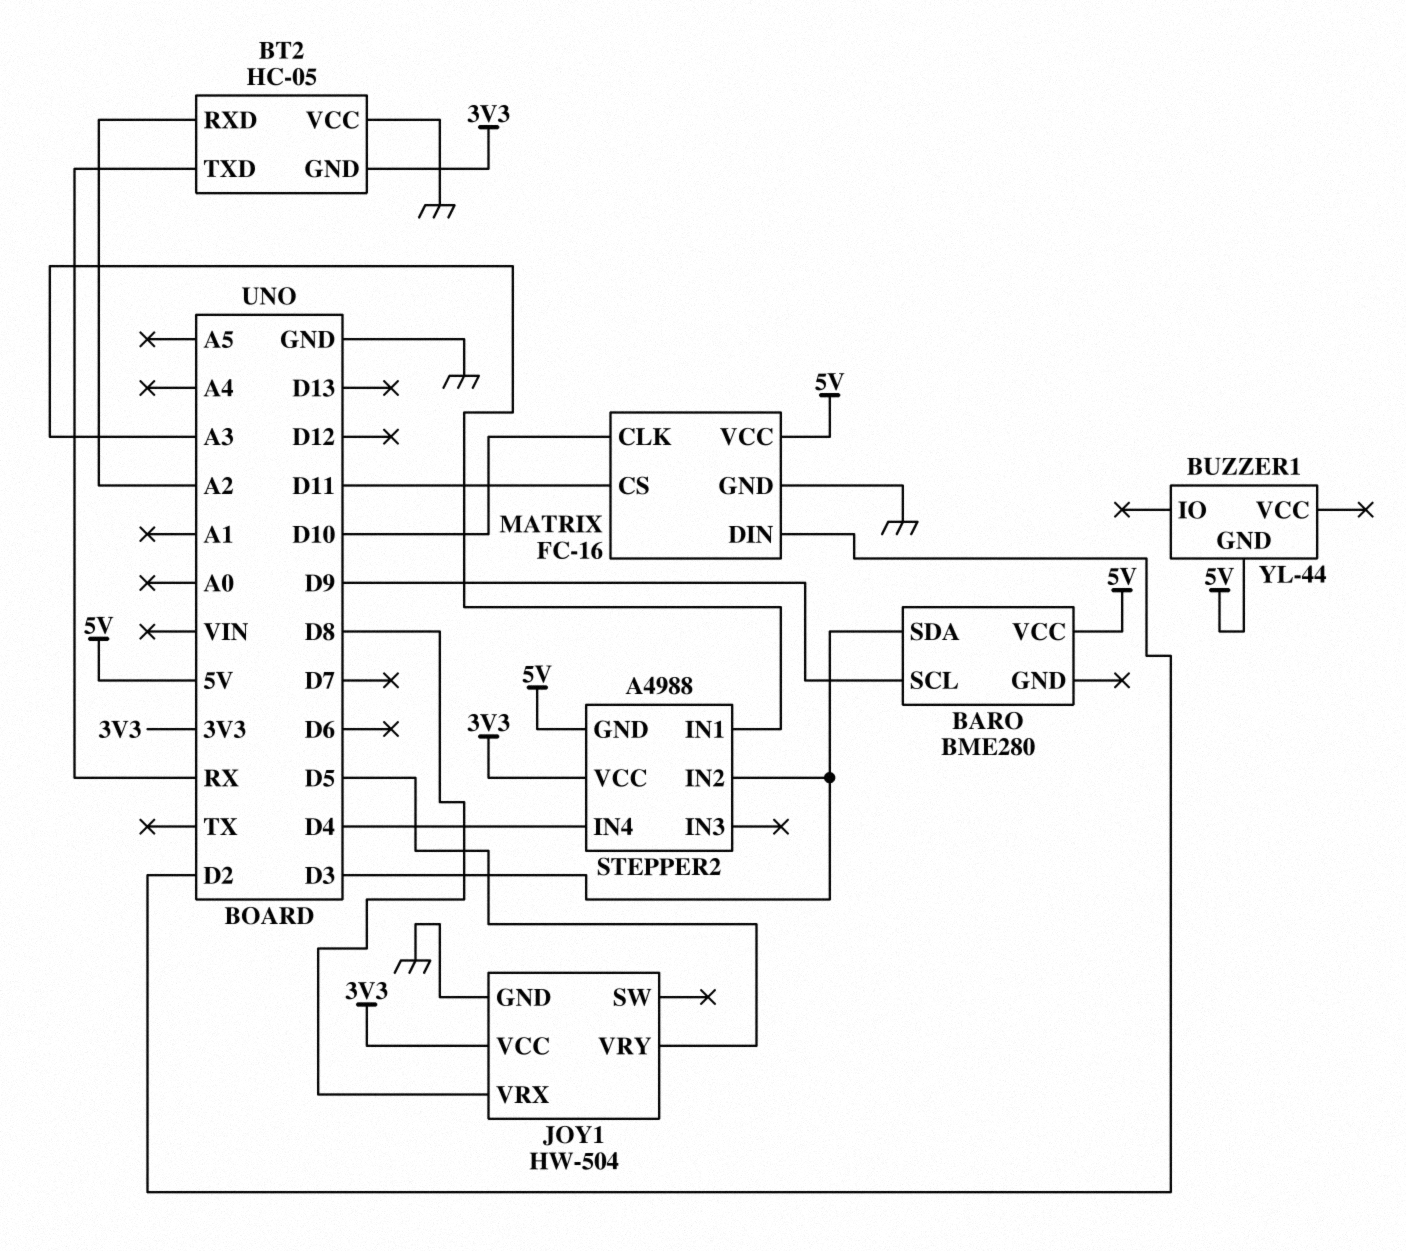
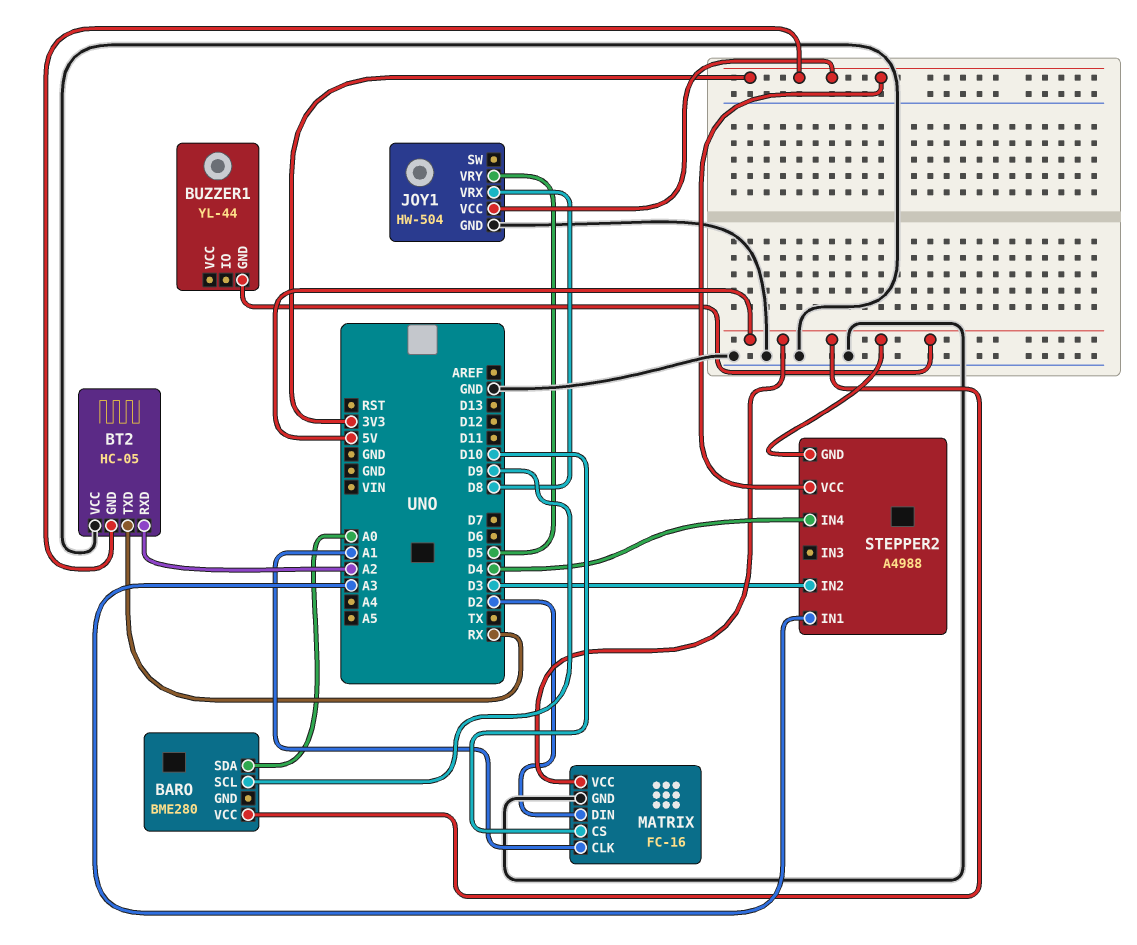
BARO pin SDA: D3 -> A0
MATRIX pin CLK: D10 -> A1
MATRIX pin CS: D11 -> D10

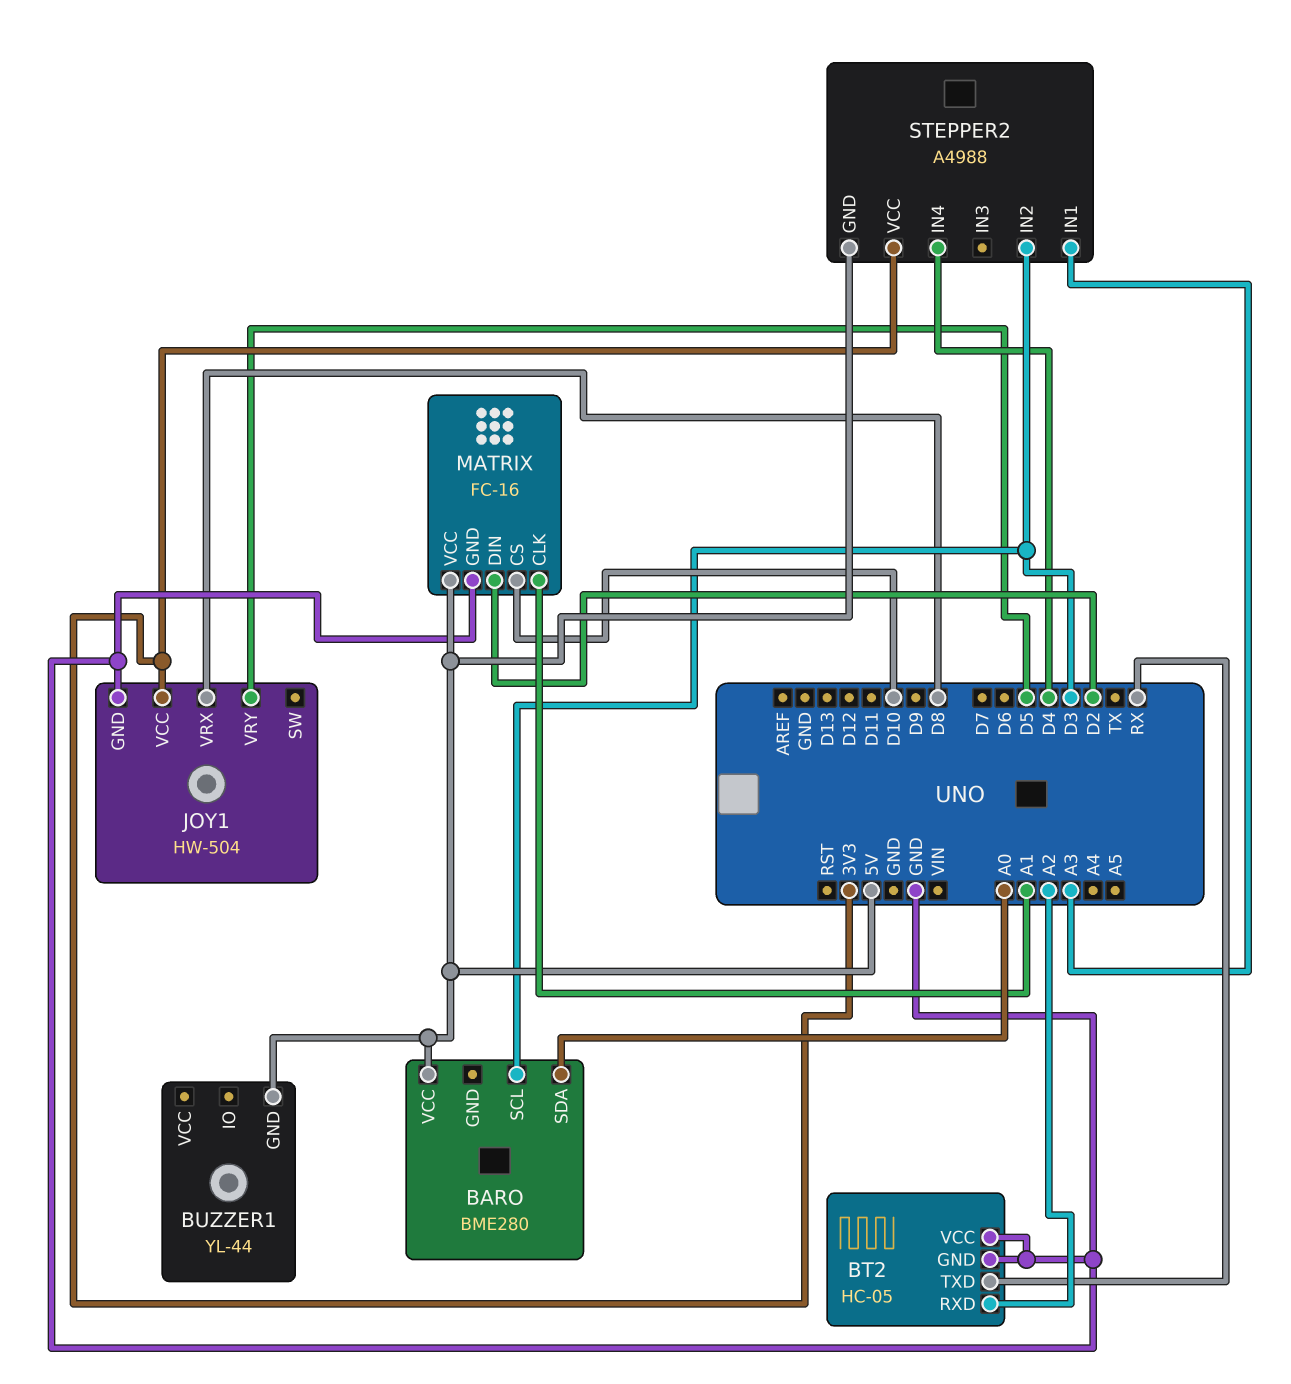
BARO pin SCL: D9 -> D3
BT2 pin GND: 3V3 -> GND

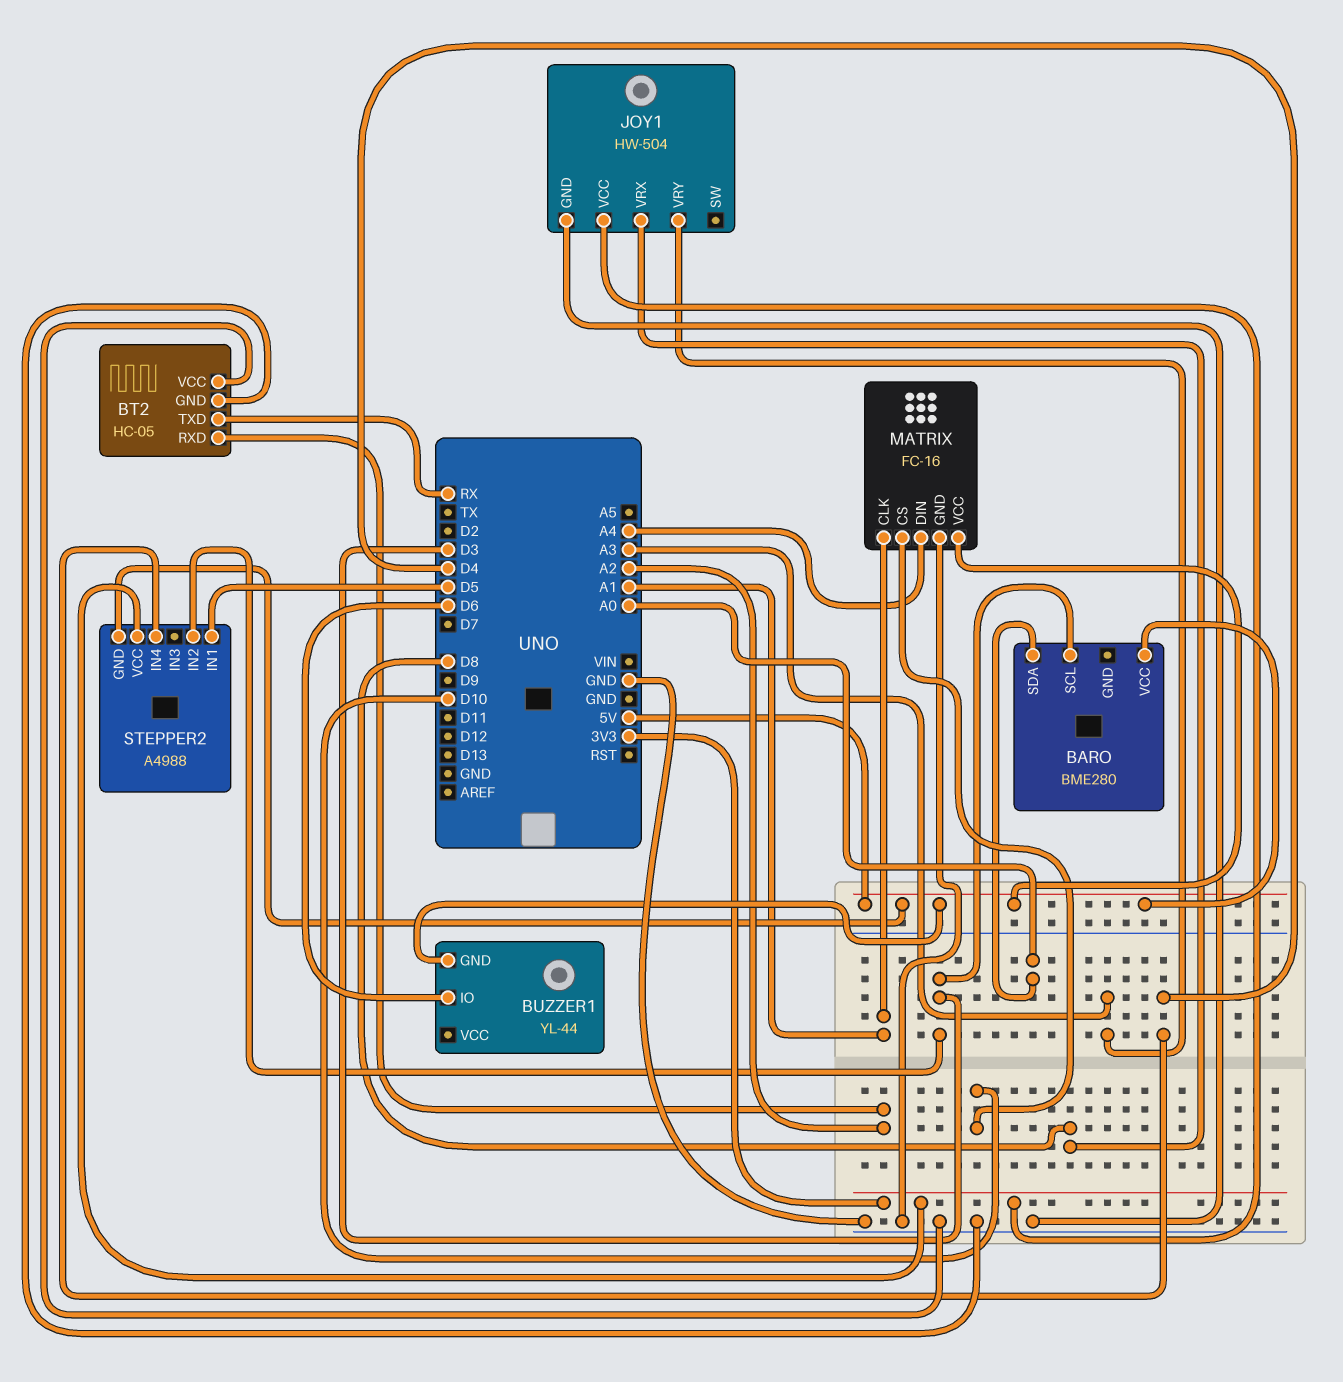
BUZZER1 pin IO: none -> D6
JOY1 pin VRY: D5 -> A3
MATRIX pin DIN: D2 -> A4
STEPPER2 pin IN1: A3 -> D5

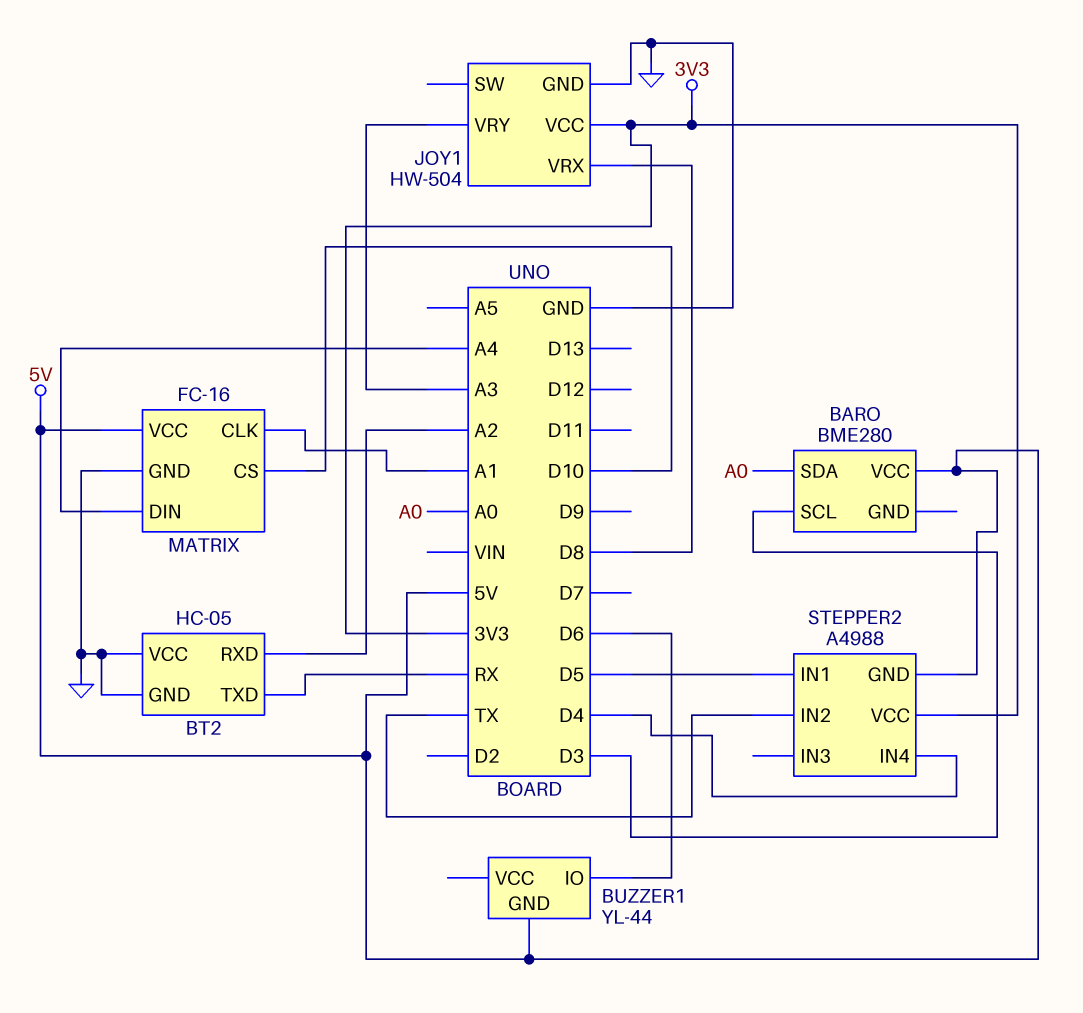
STEPPER2 pin IN2: D3 -> TX

